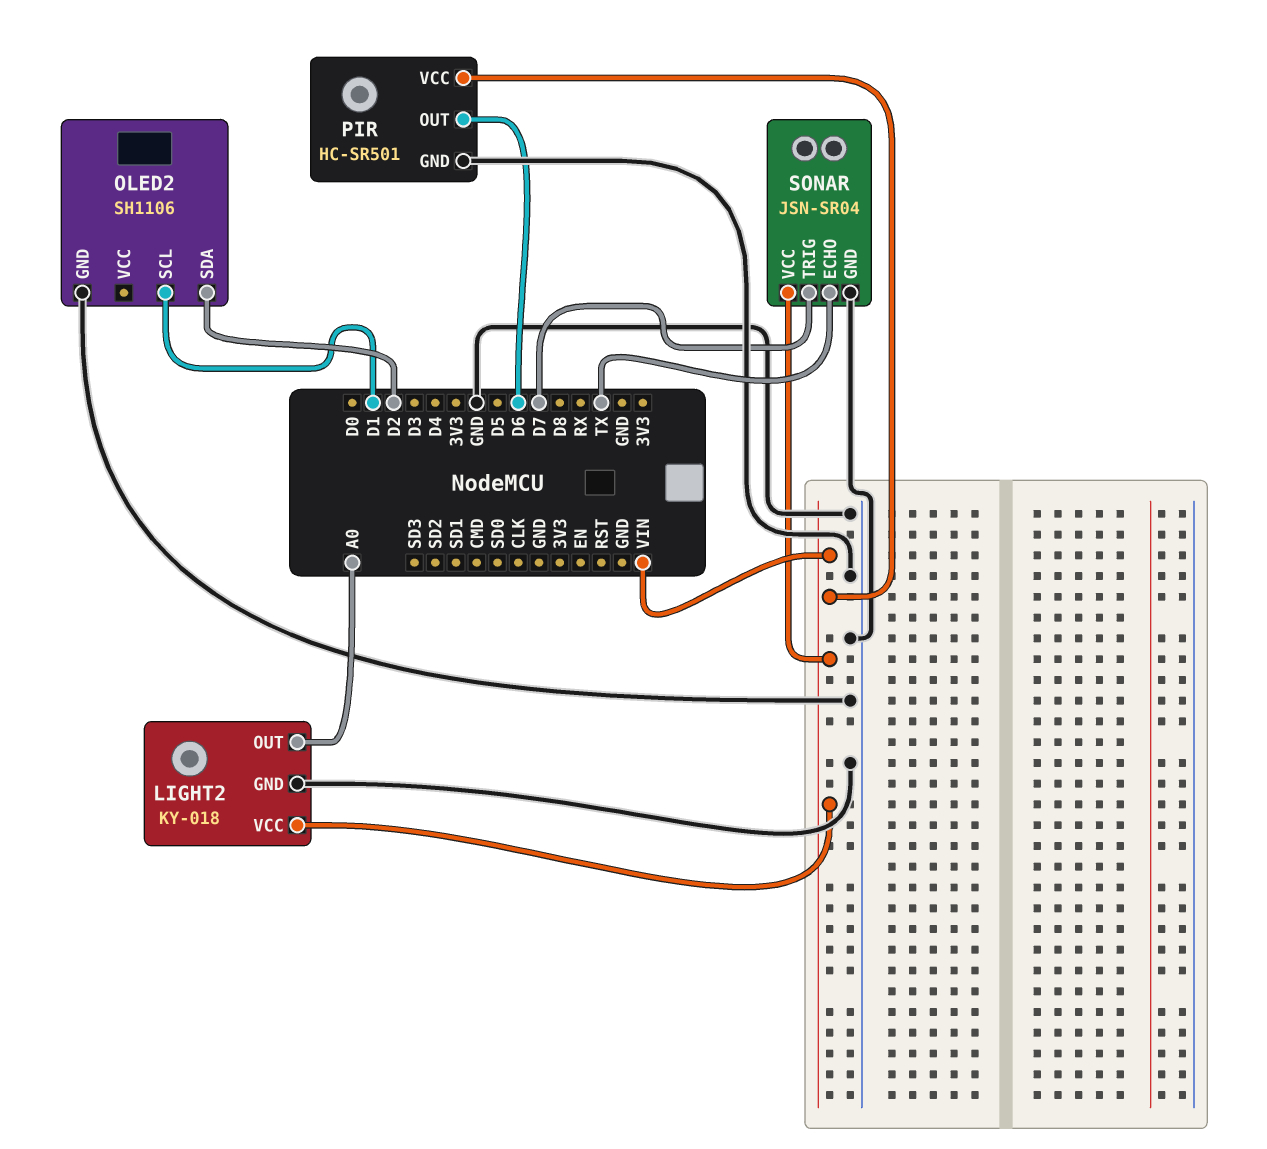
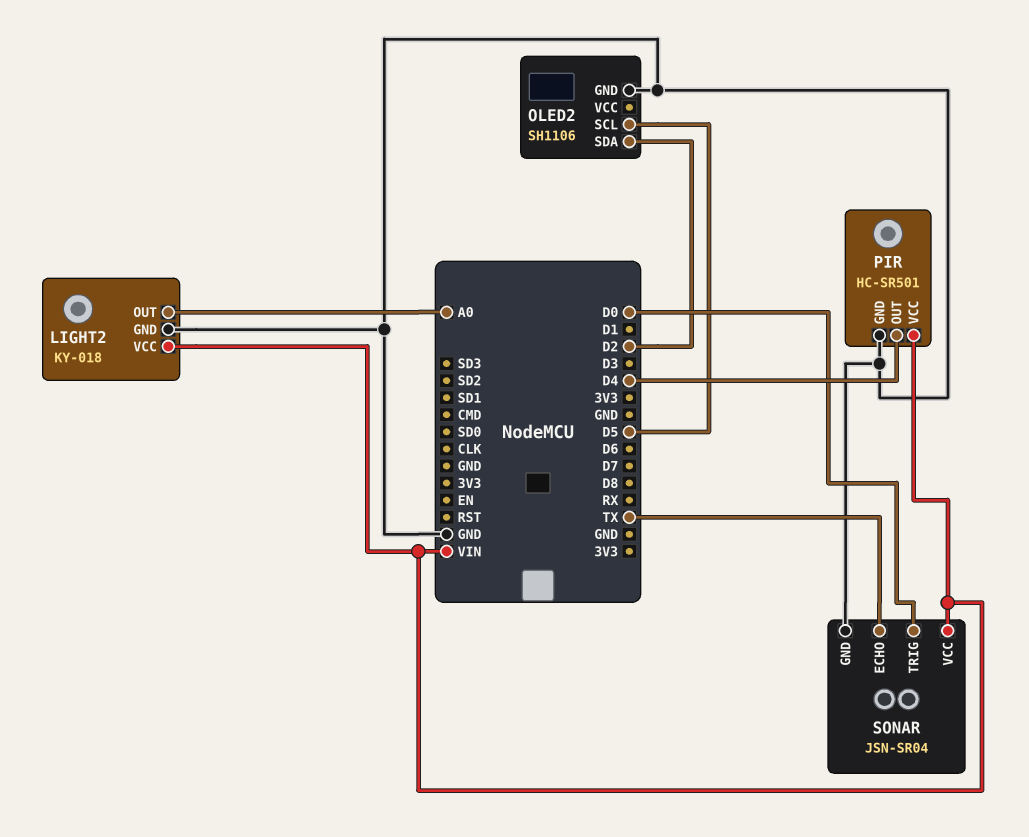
OLED2 pin SCL: D1 -> D5
PIR pin OUT: D6 -> D4
SONAR pin TRIG: D7 -> D0

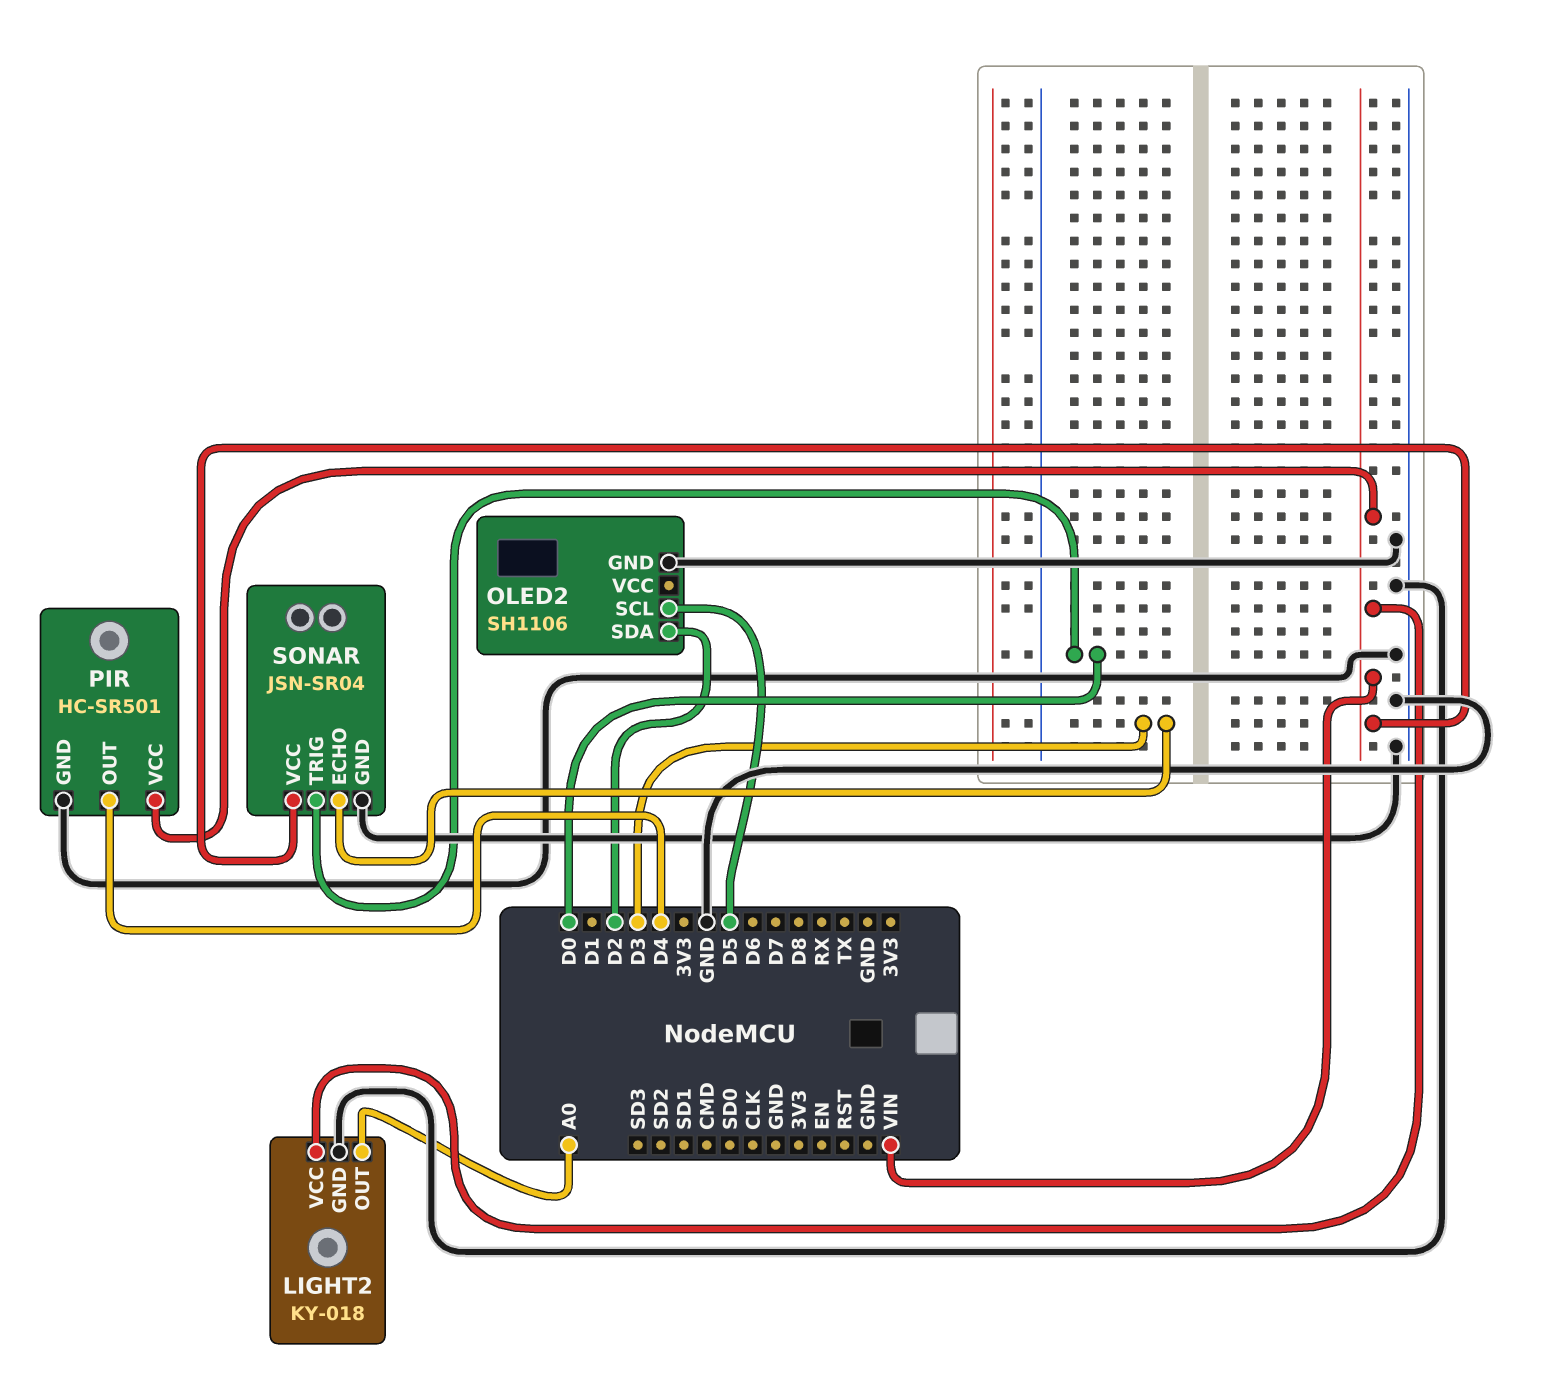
SONAR pin ECHO: TX -> D3

